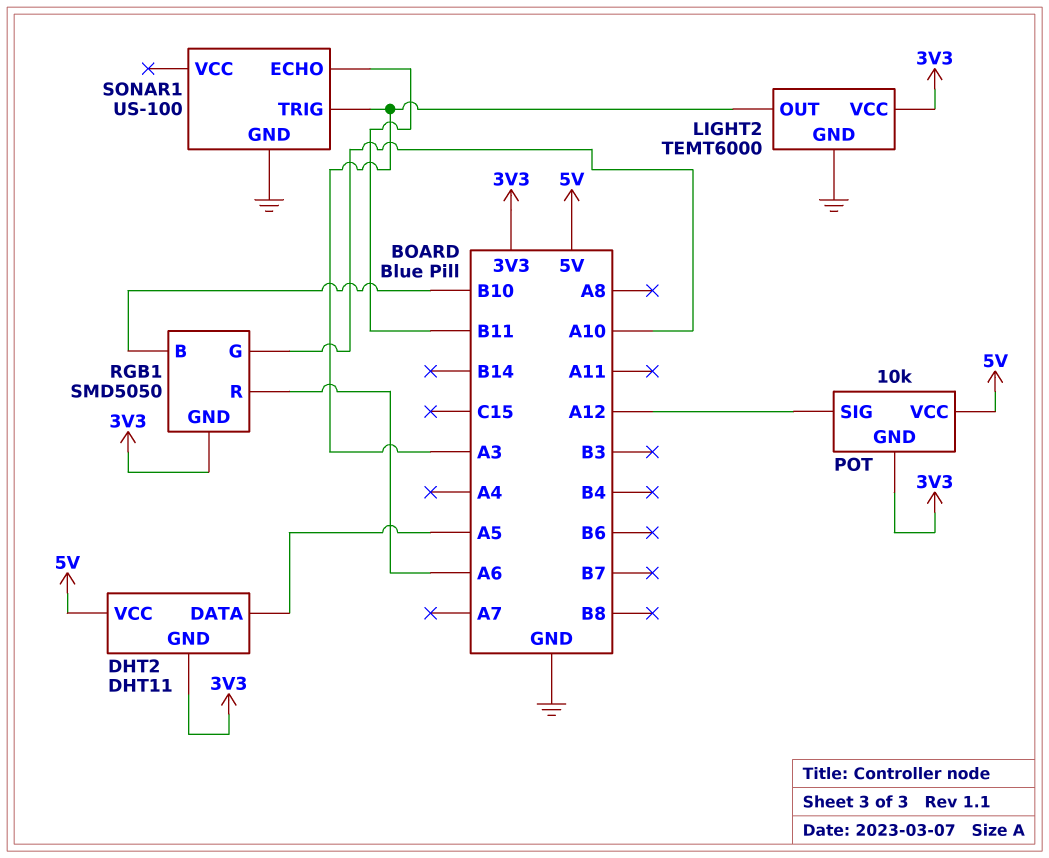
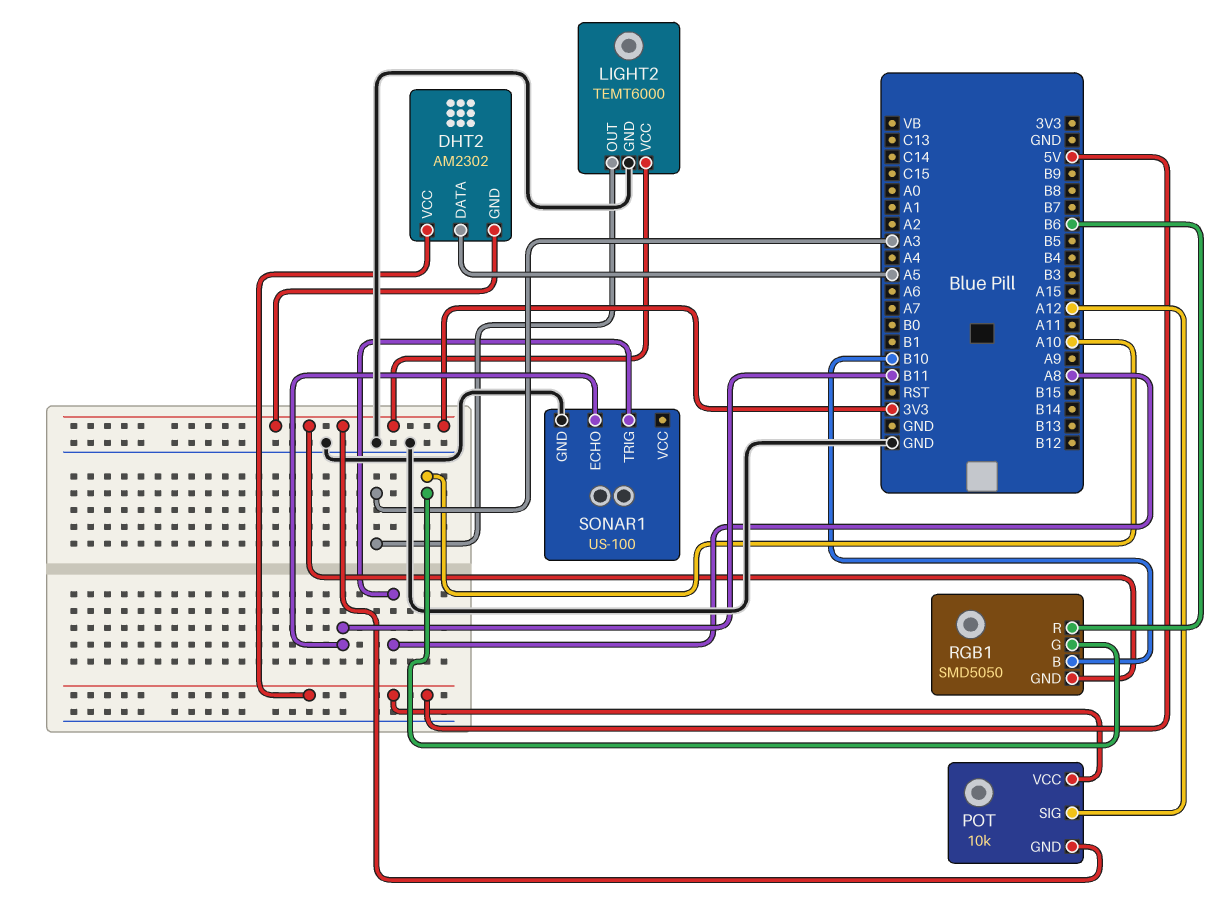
DHT2: DHT11 -> AM2302
RGB1 pin R: A6 -> B6
SONAR1 pin TRIG: A3 -> A8

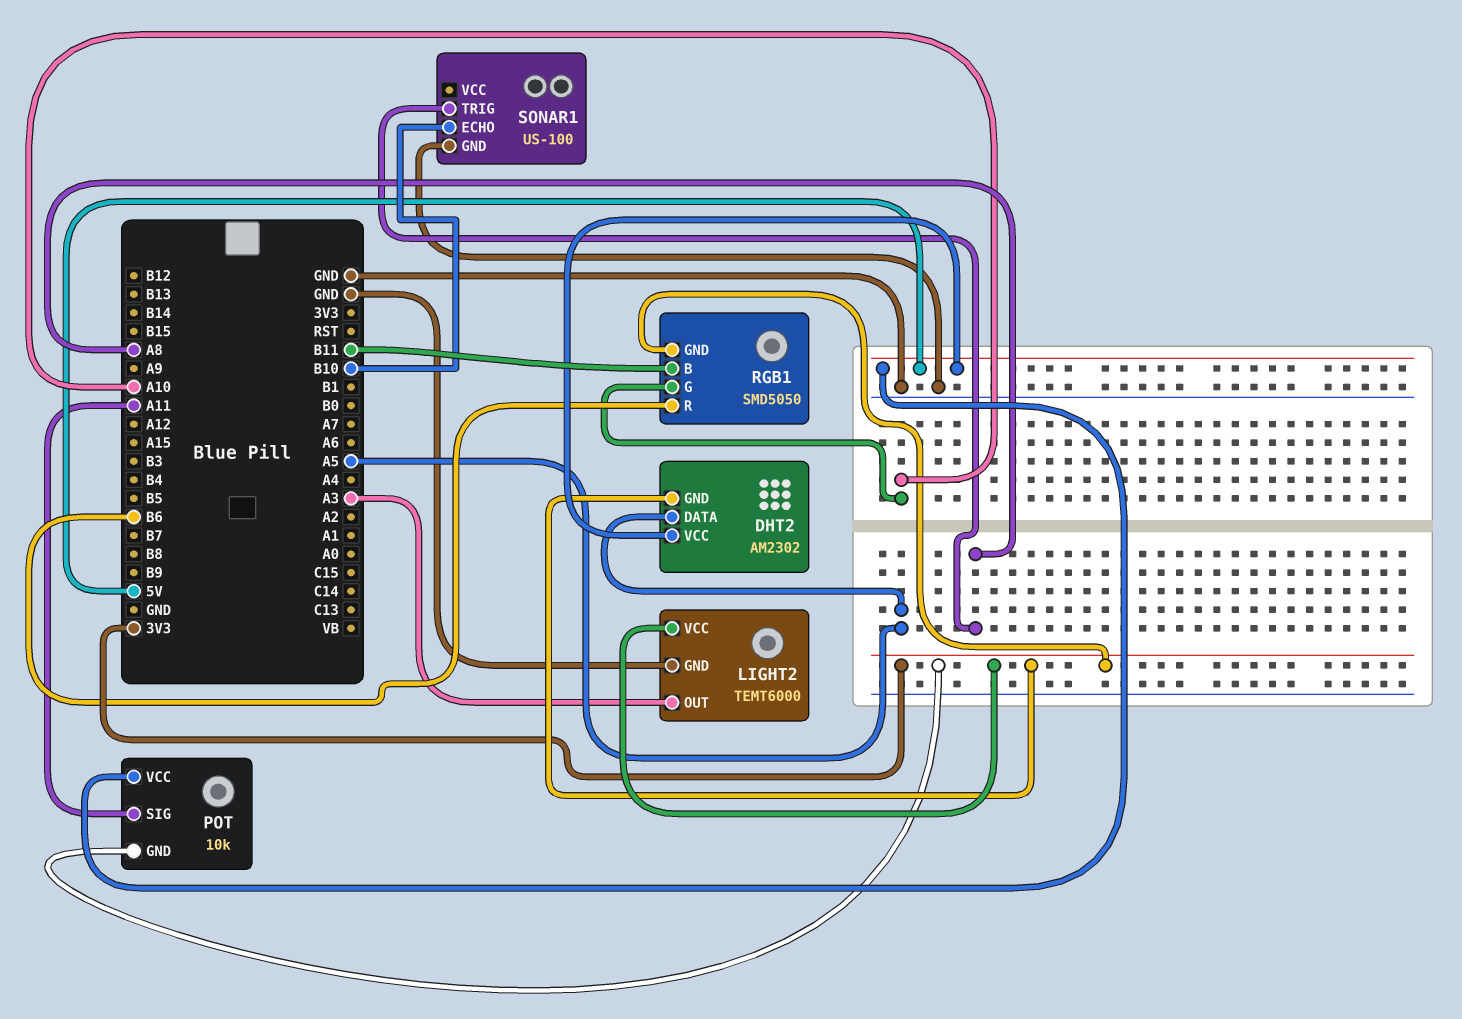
POT pin SIG: A12 -> A11
RGB1 pin B: B10 -> B11
SONAR1 pin ECHO: B11 -> B10

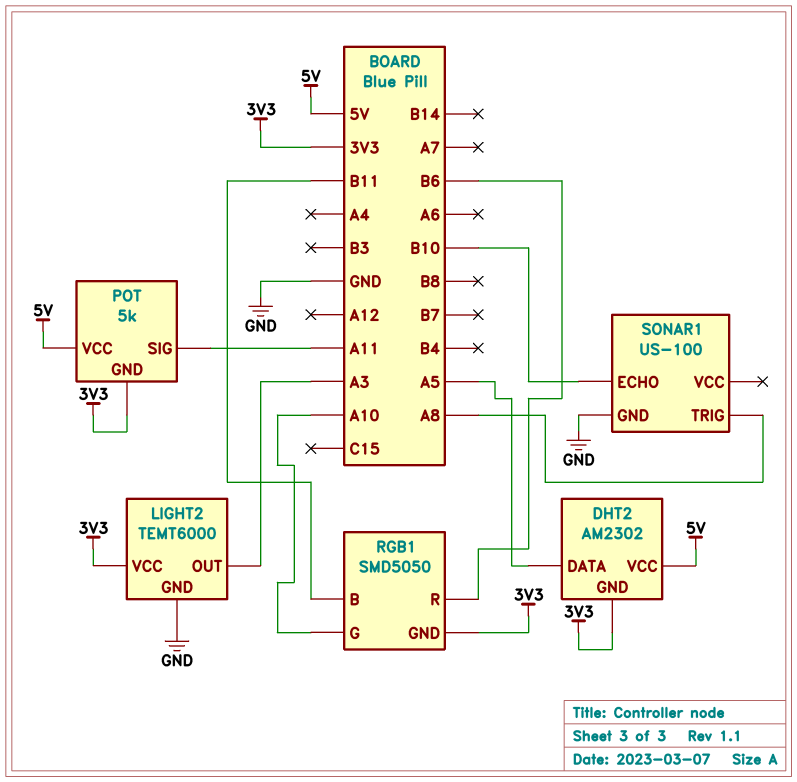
POT: 10k -> 5k

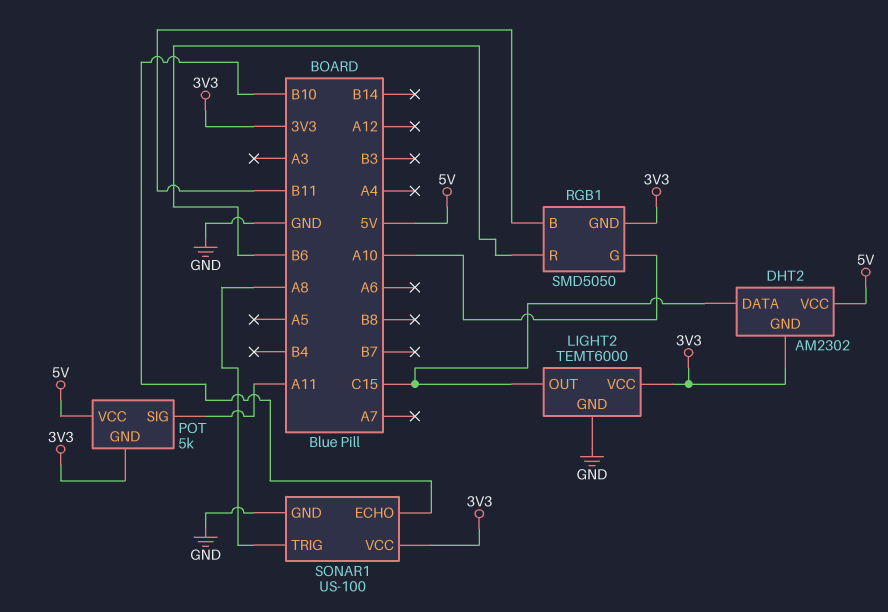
DHT2 pin DATA: A5 -> C15
LIGHT2 pin OUT: A3 -> C15
SONAR1 pin VCC: none -> 3V3

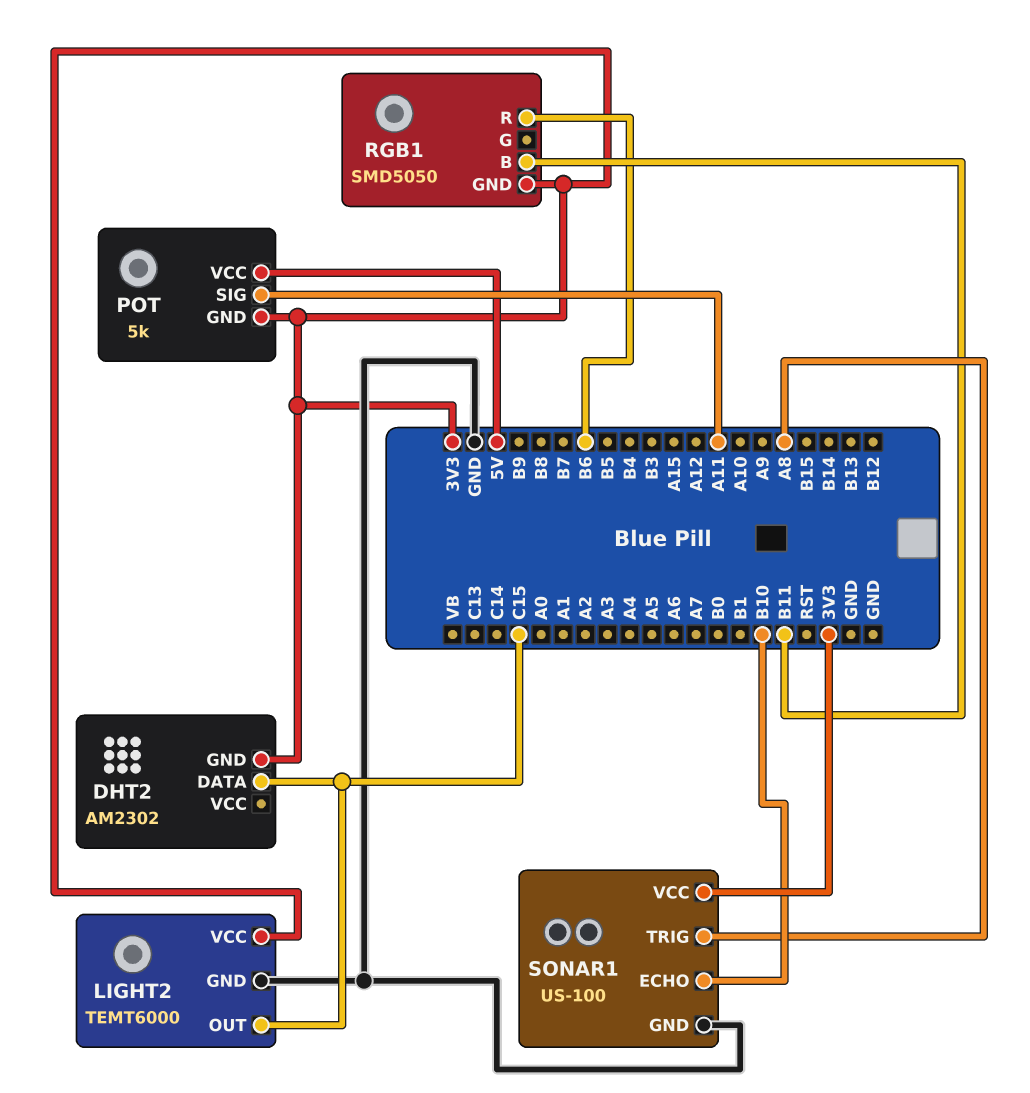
DHT2 pin VCC: 5V -> none
RGB1 pin G: A10 -> none

